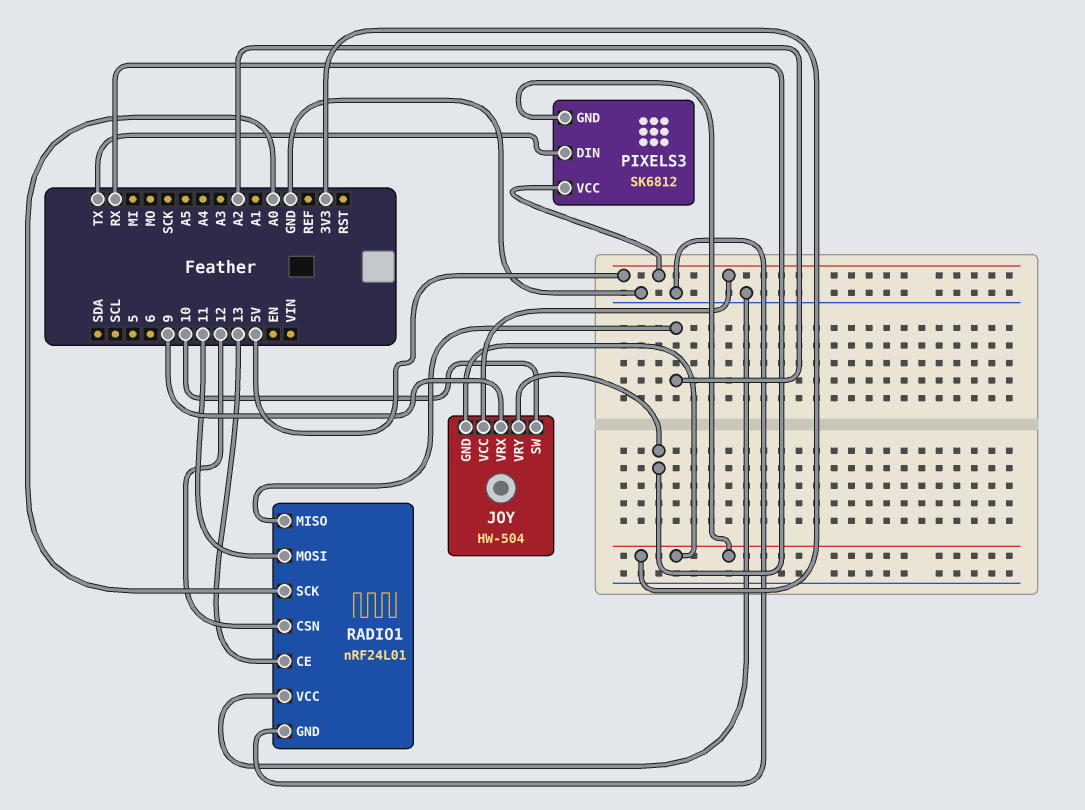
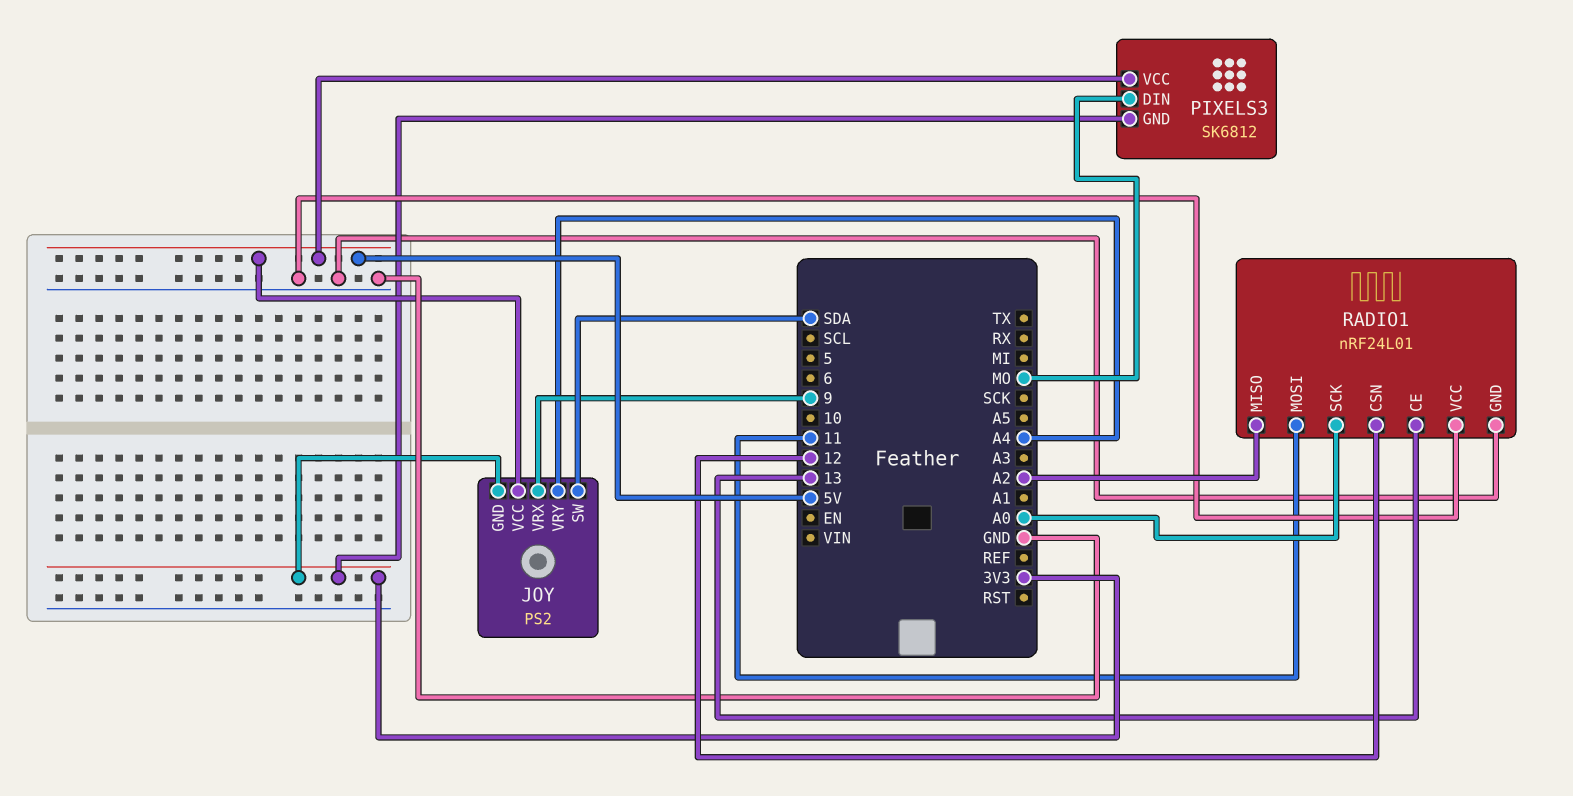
JOY: HW-504 -> PS2
JOY pin SW: 10 -> SDA
JOY pin VRY: RX -> A4
PIXELS3 pin DIN: TX -> MO

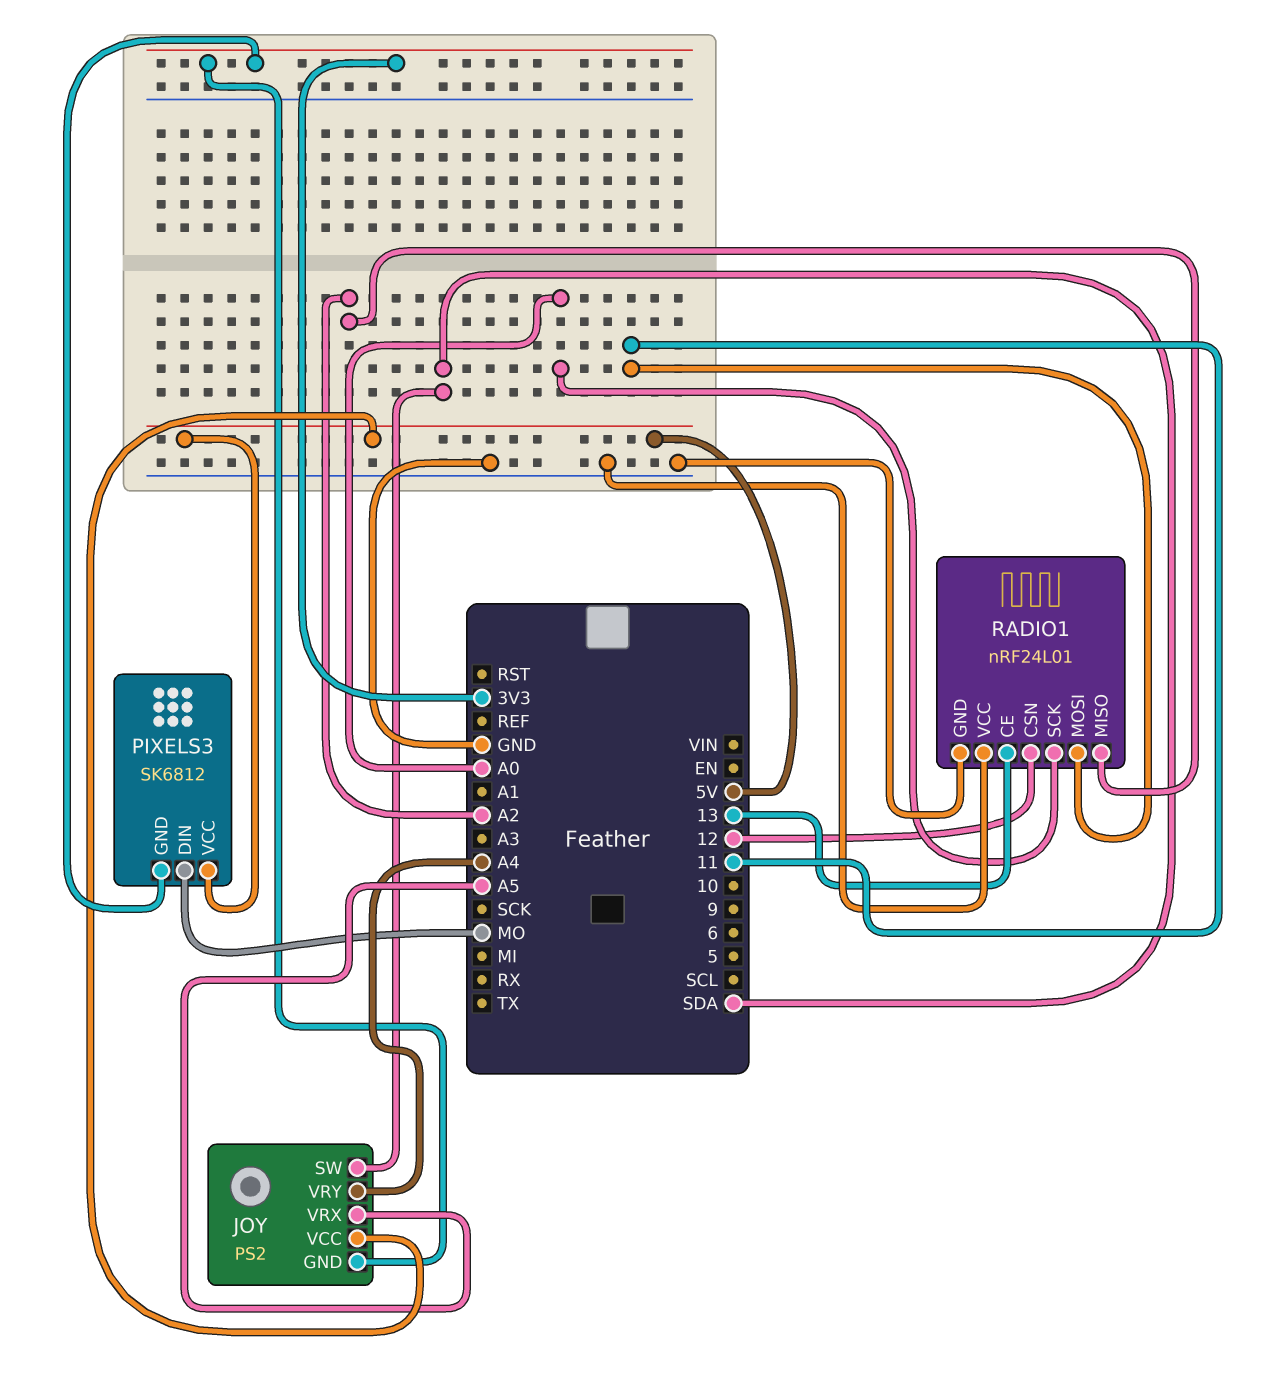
JOY pin VRX: 9 -> A5

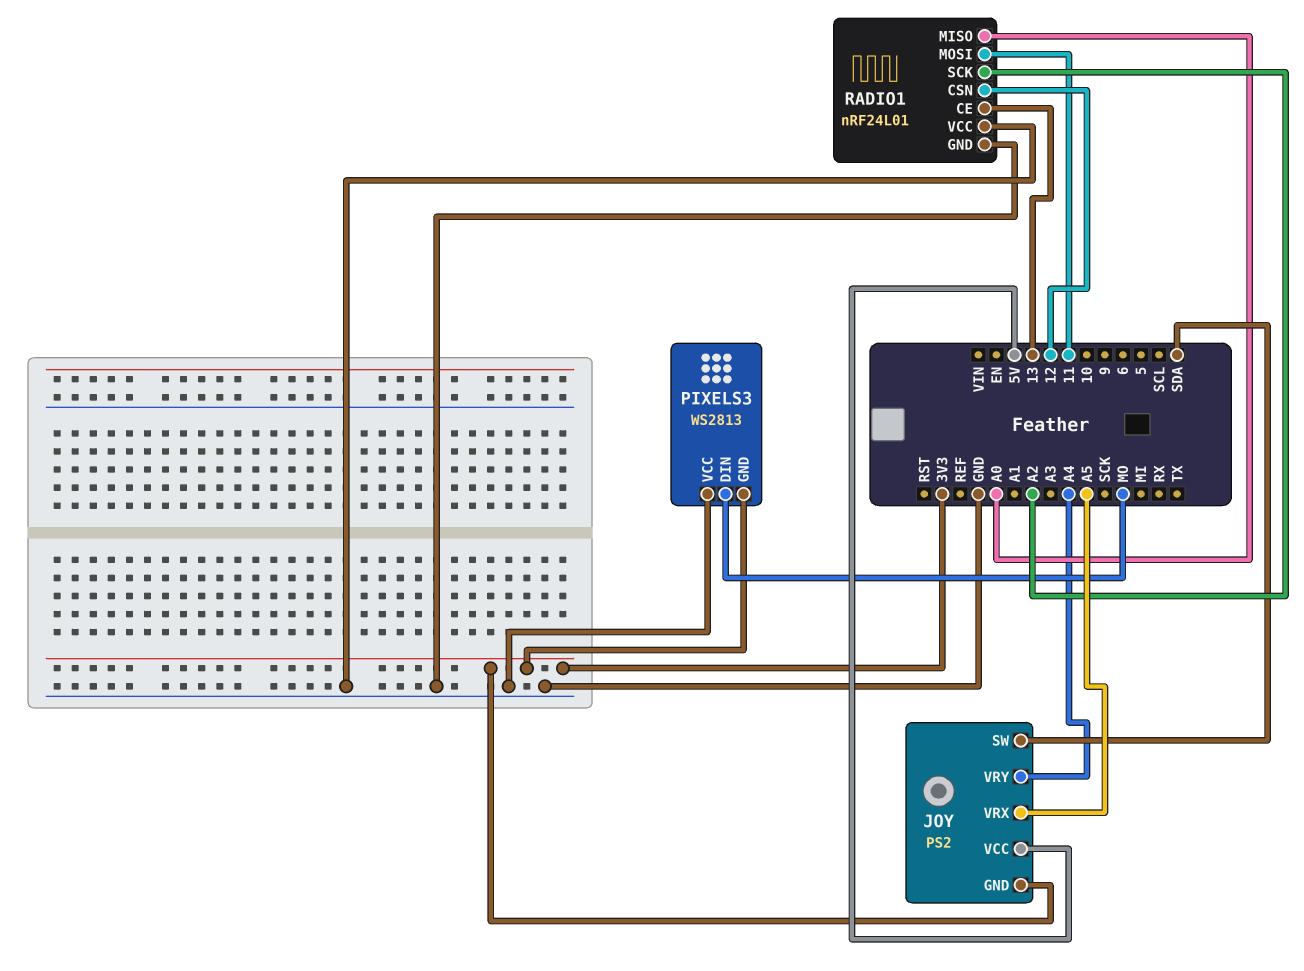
PIXELS3: SK6812 -> WS2813
PIXELS3 pin VCC: 5V -> GND
RADIO1 pin MISO: A2 -> A0
RADIO1 pin SCK: A0 -> A2

